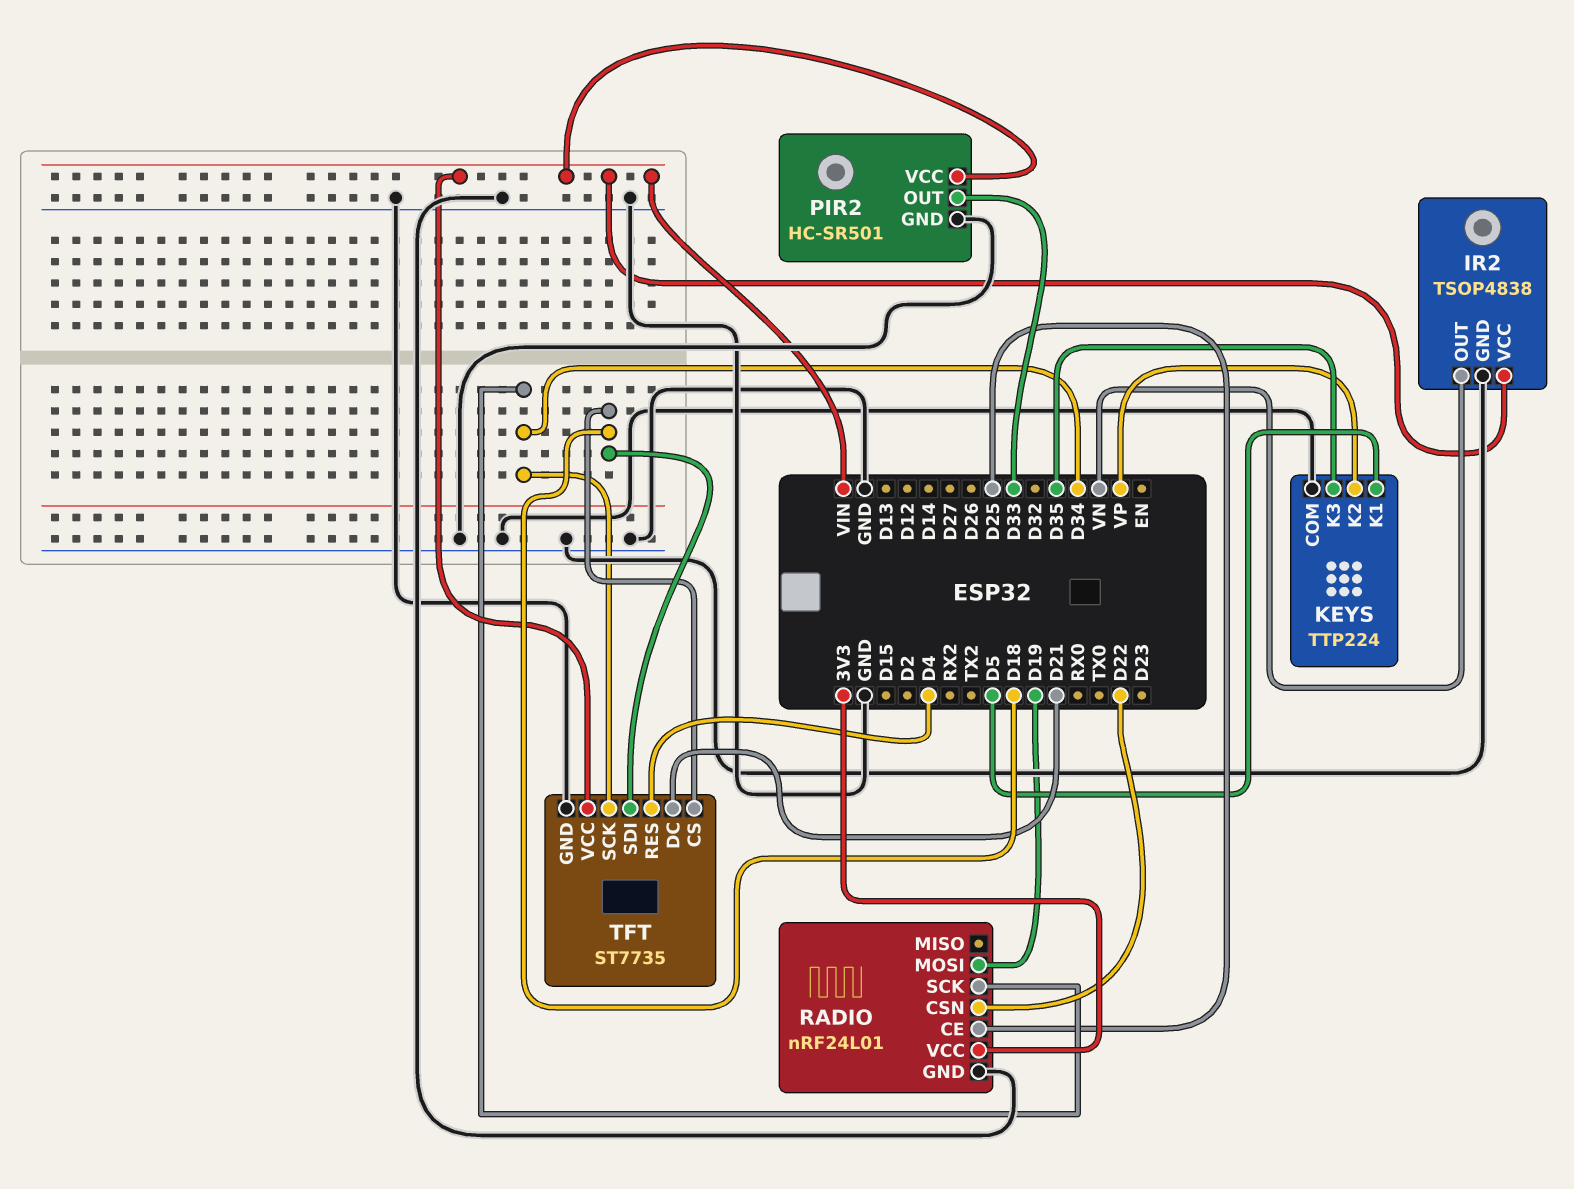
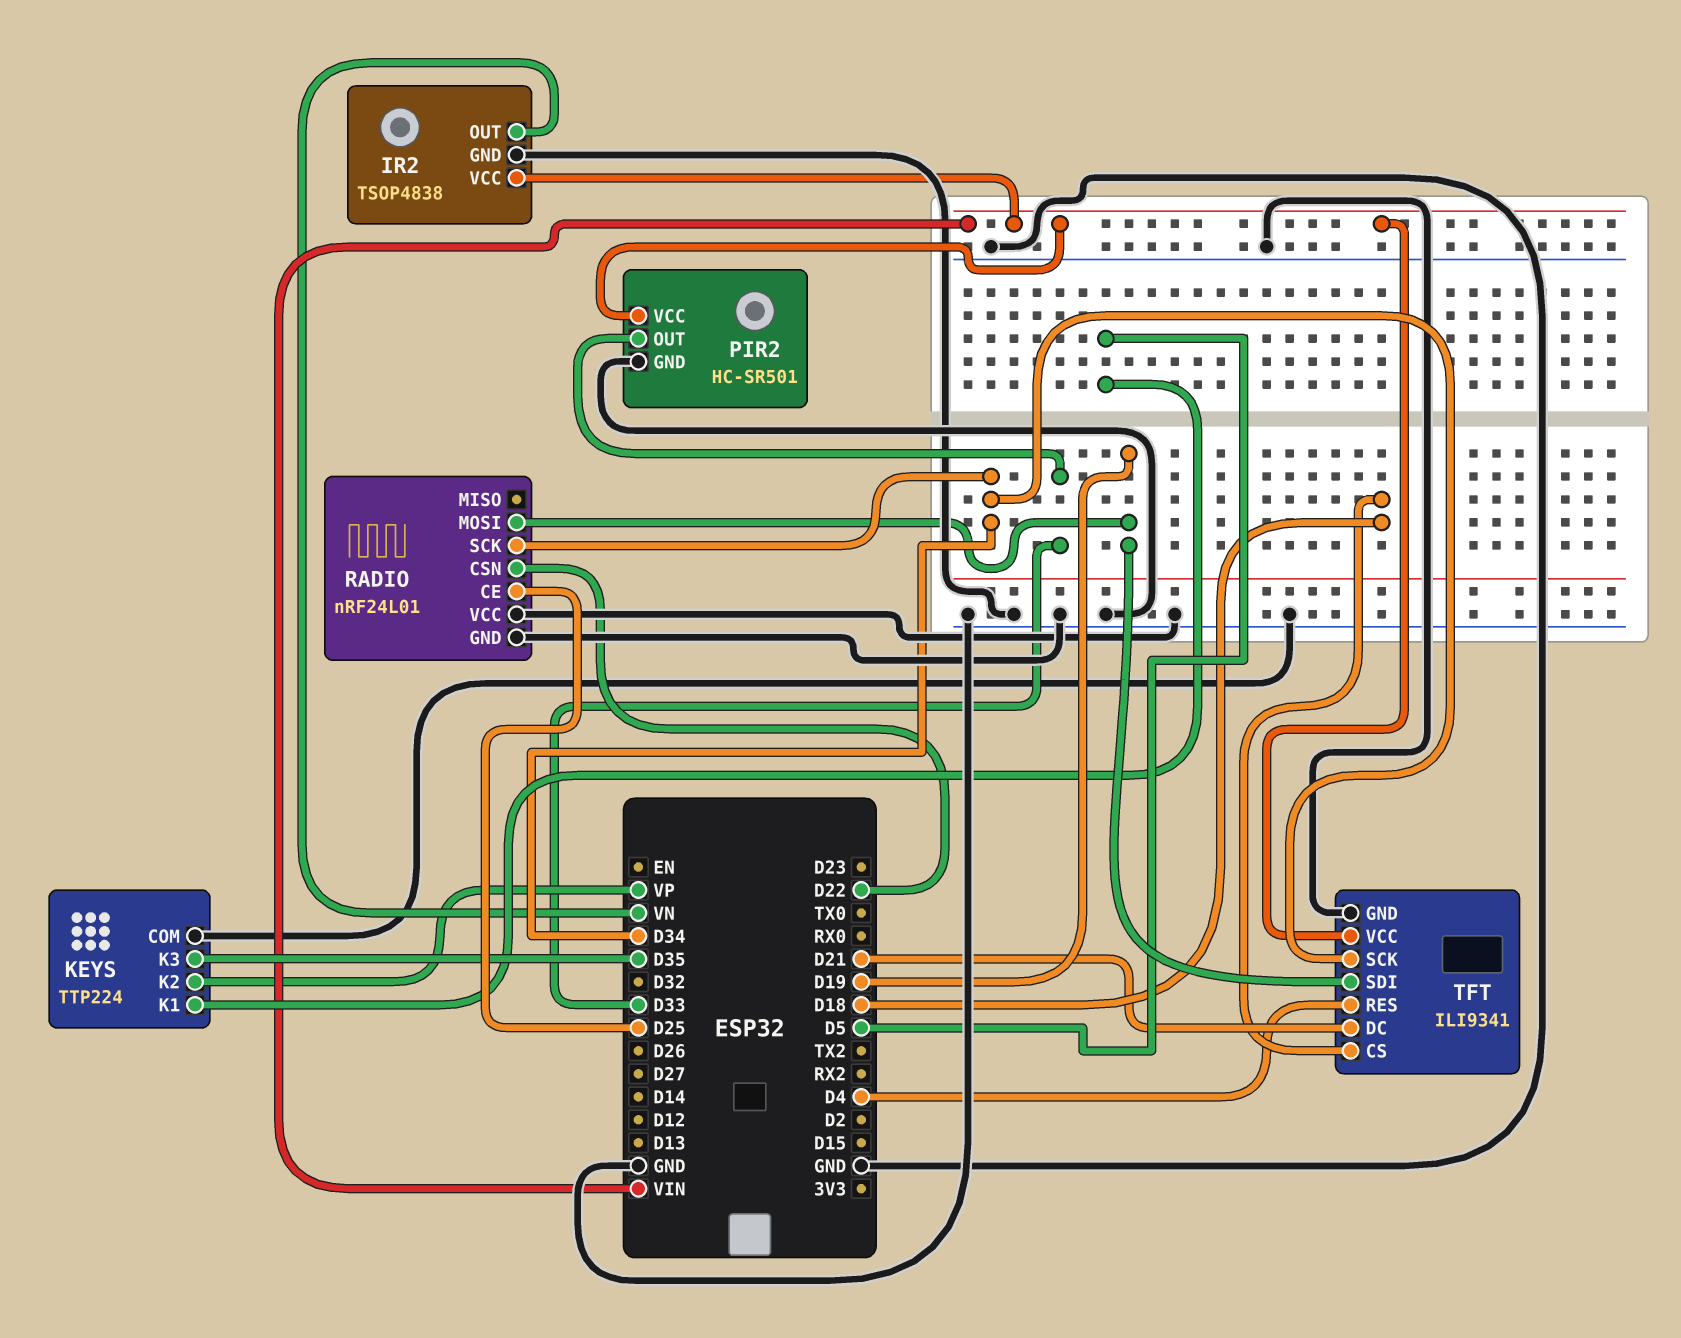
RADIO pin VCC: 3V3 -> GND
TFT: ST7735 -> ILI9341
TFT pin SDI: D18 -> D19

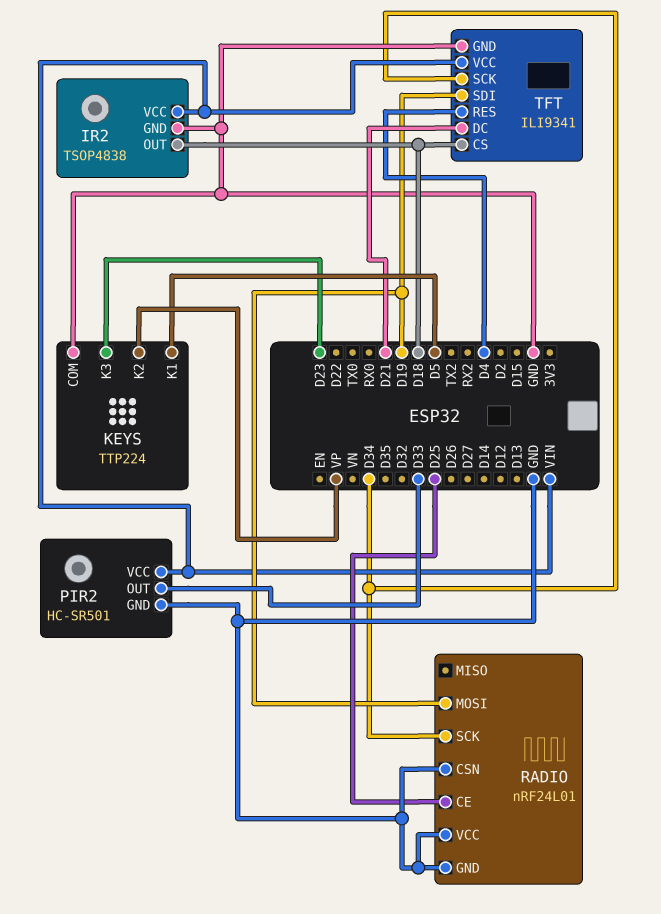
IR2 pin OUT: VN -> D18
KEYS pin K3: D35 -> D23
RADIO pin CSN: D22 -> GND

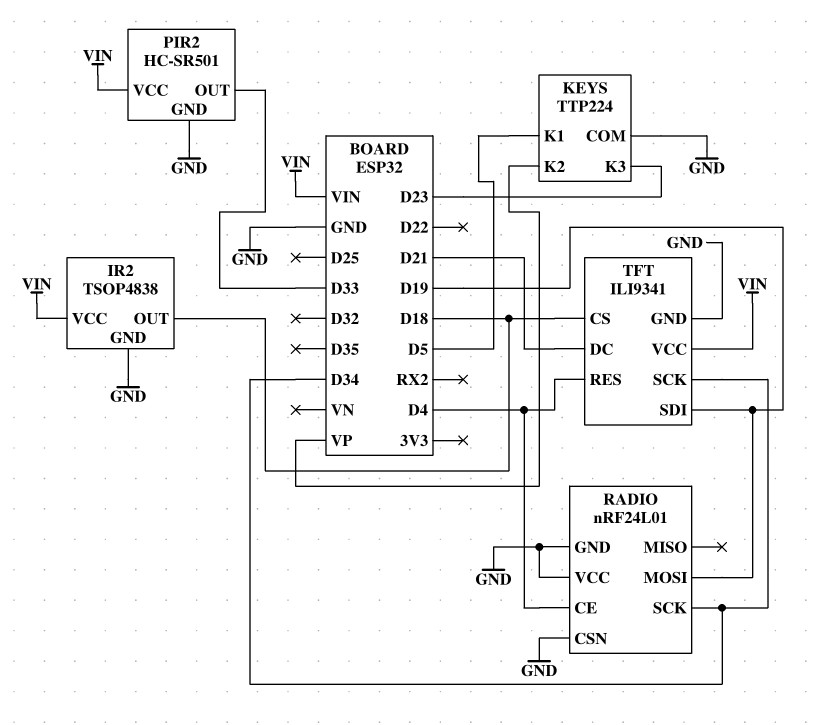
RADIO pin CE: D25 -> D4

